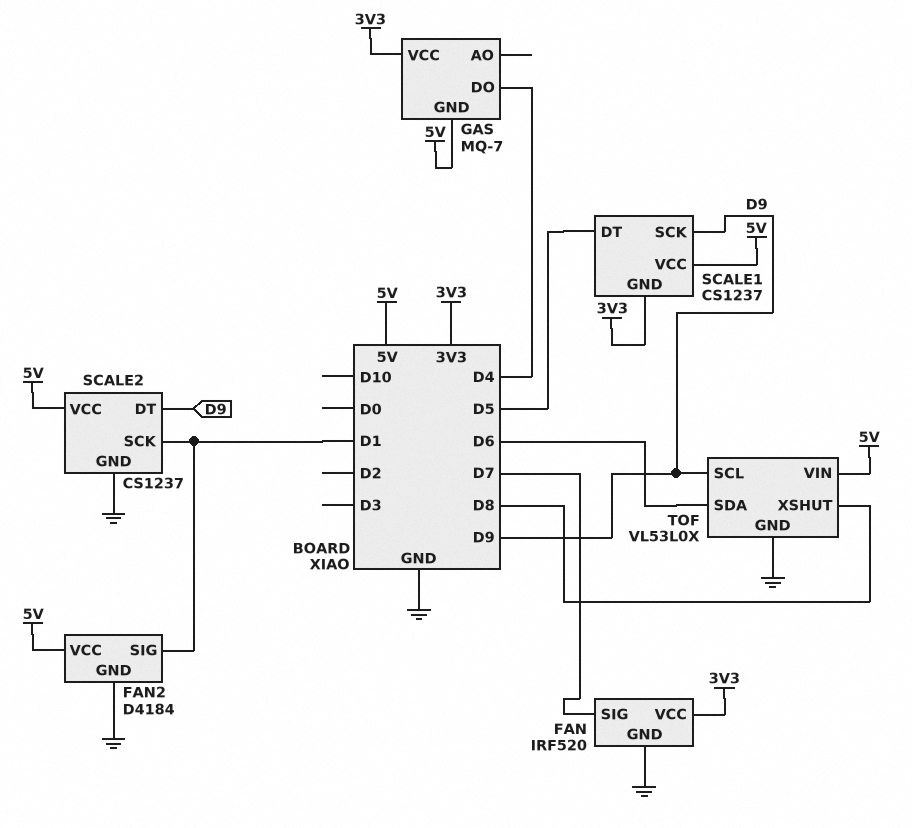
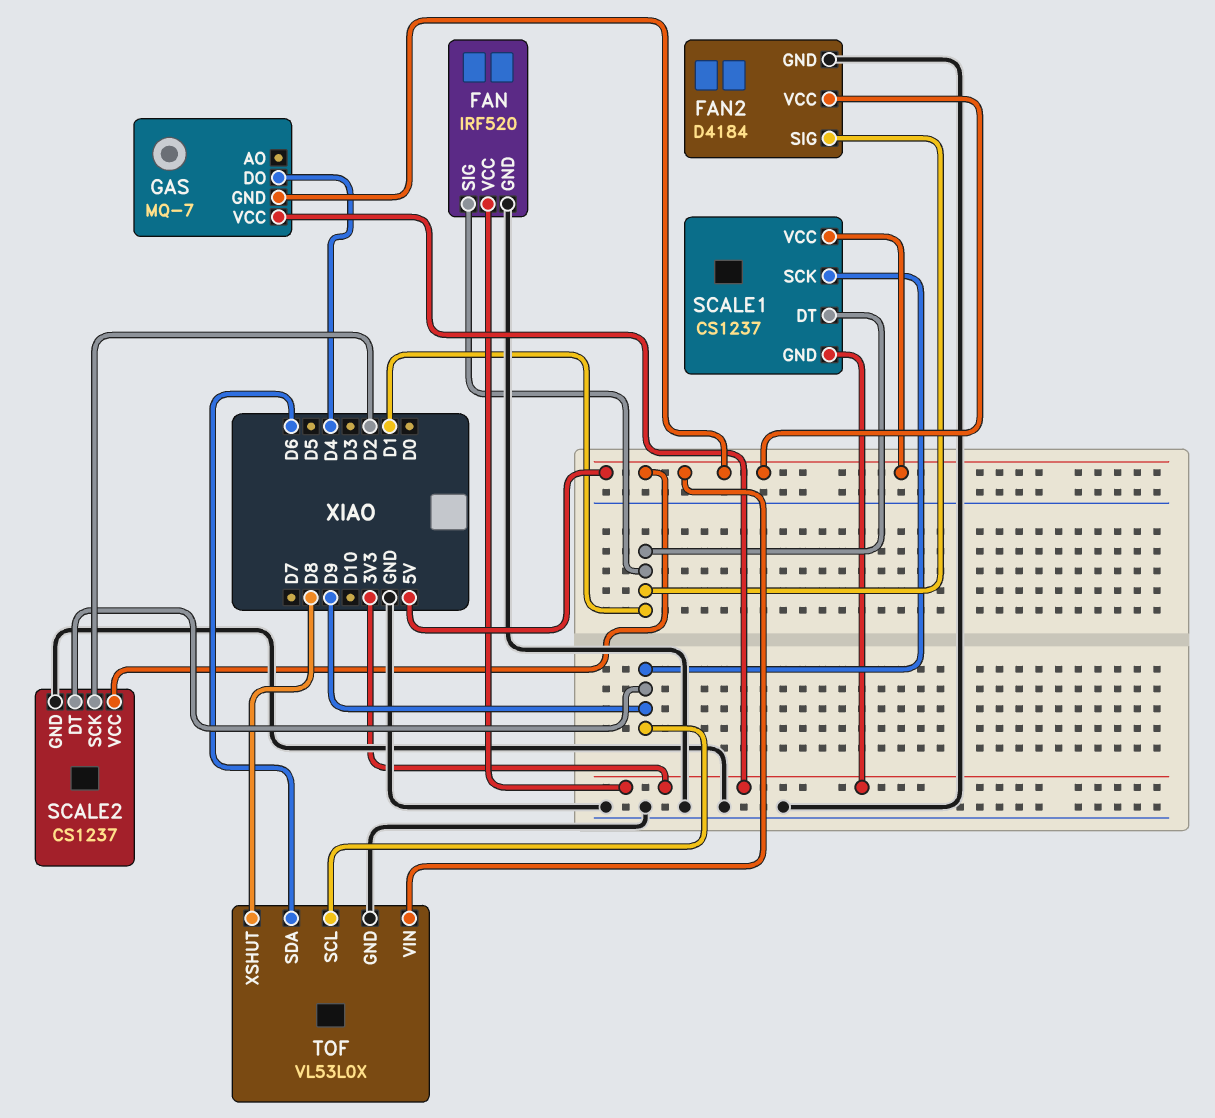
FAN pin SIG: D7 -> D1
SCALE1 pin DT: D5 -> D1
SCALE2 pin SCK: D1 -> D2

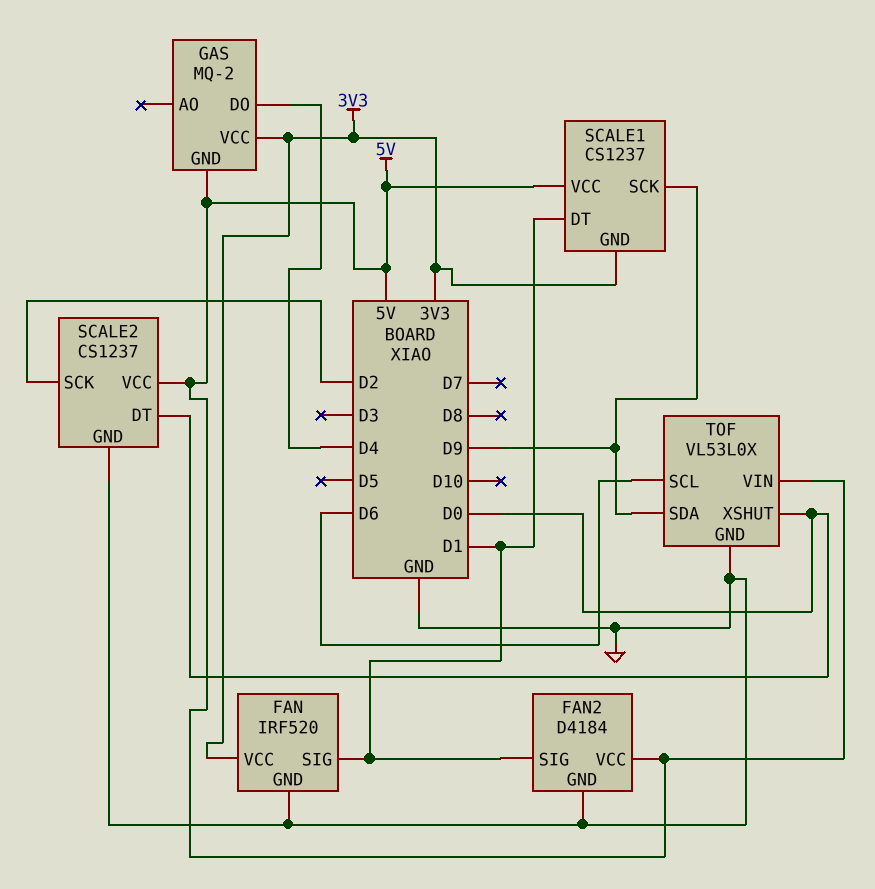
GAS: MQ-7 -> MQ-2
SCALE2 pin DT: D9 -> D0
TOF pin SCL: D9 -> D6
TOF pin SDA: D6 -> D9
TOF pin XSHUT: D8 -> D0

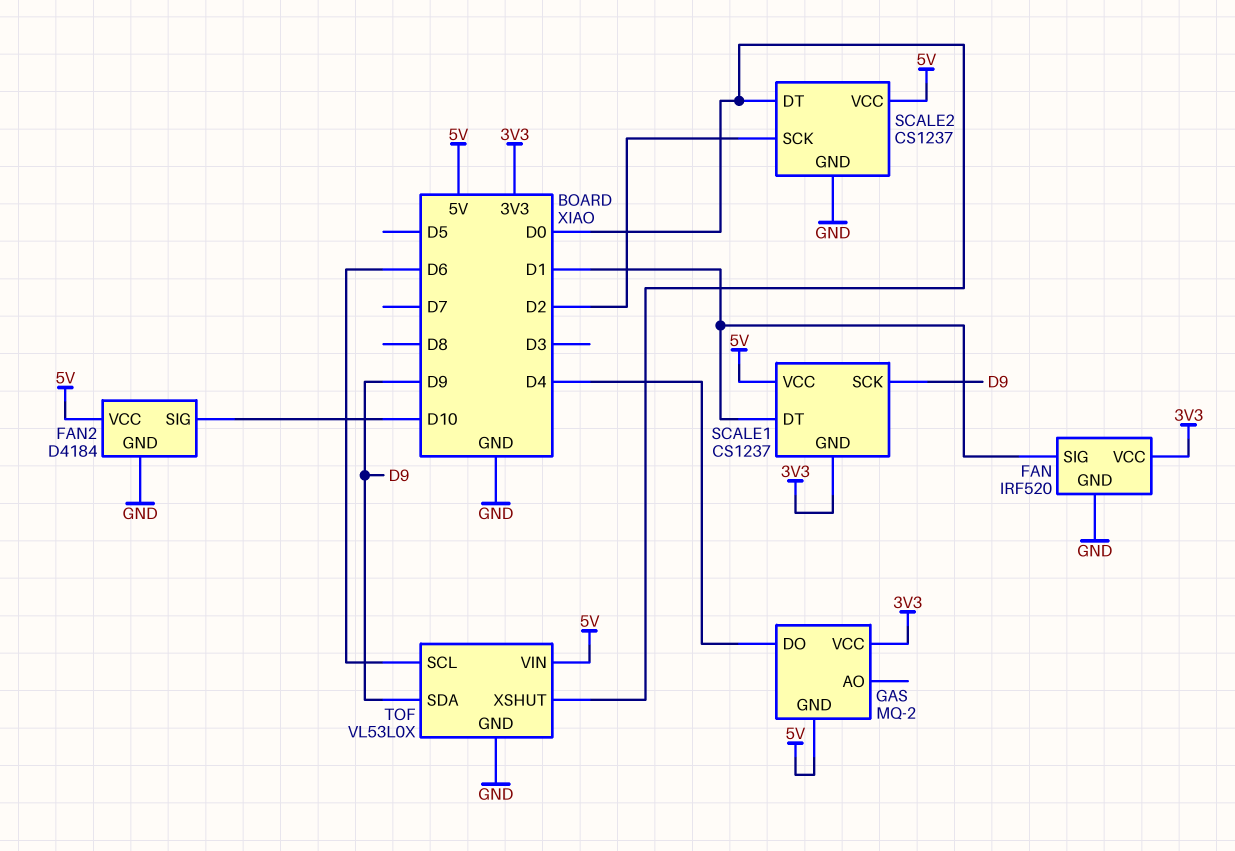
FAN2 pin SIG: D1 -> D10

